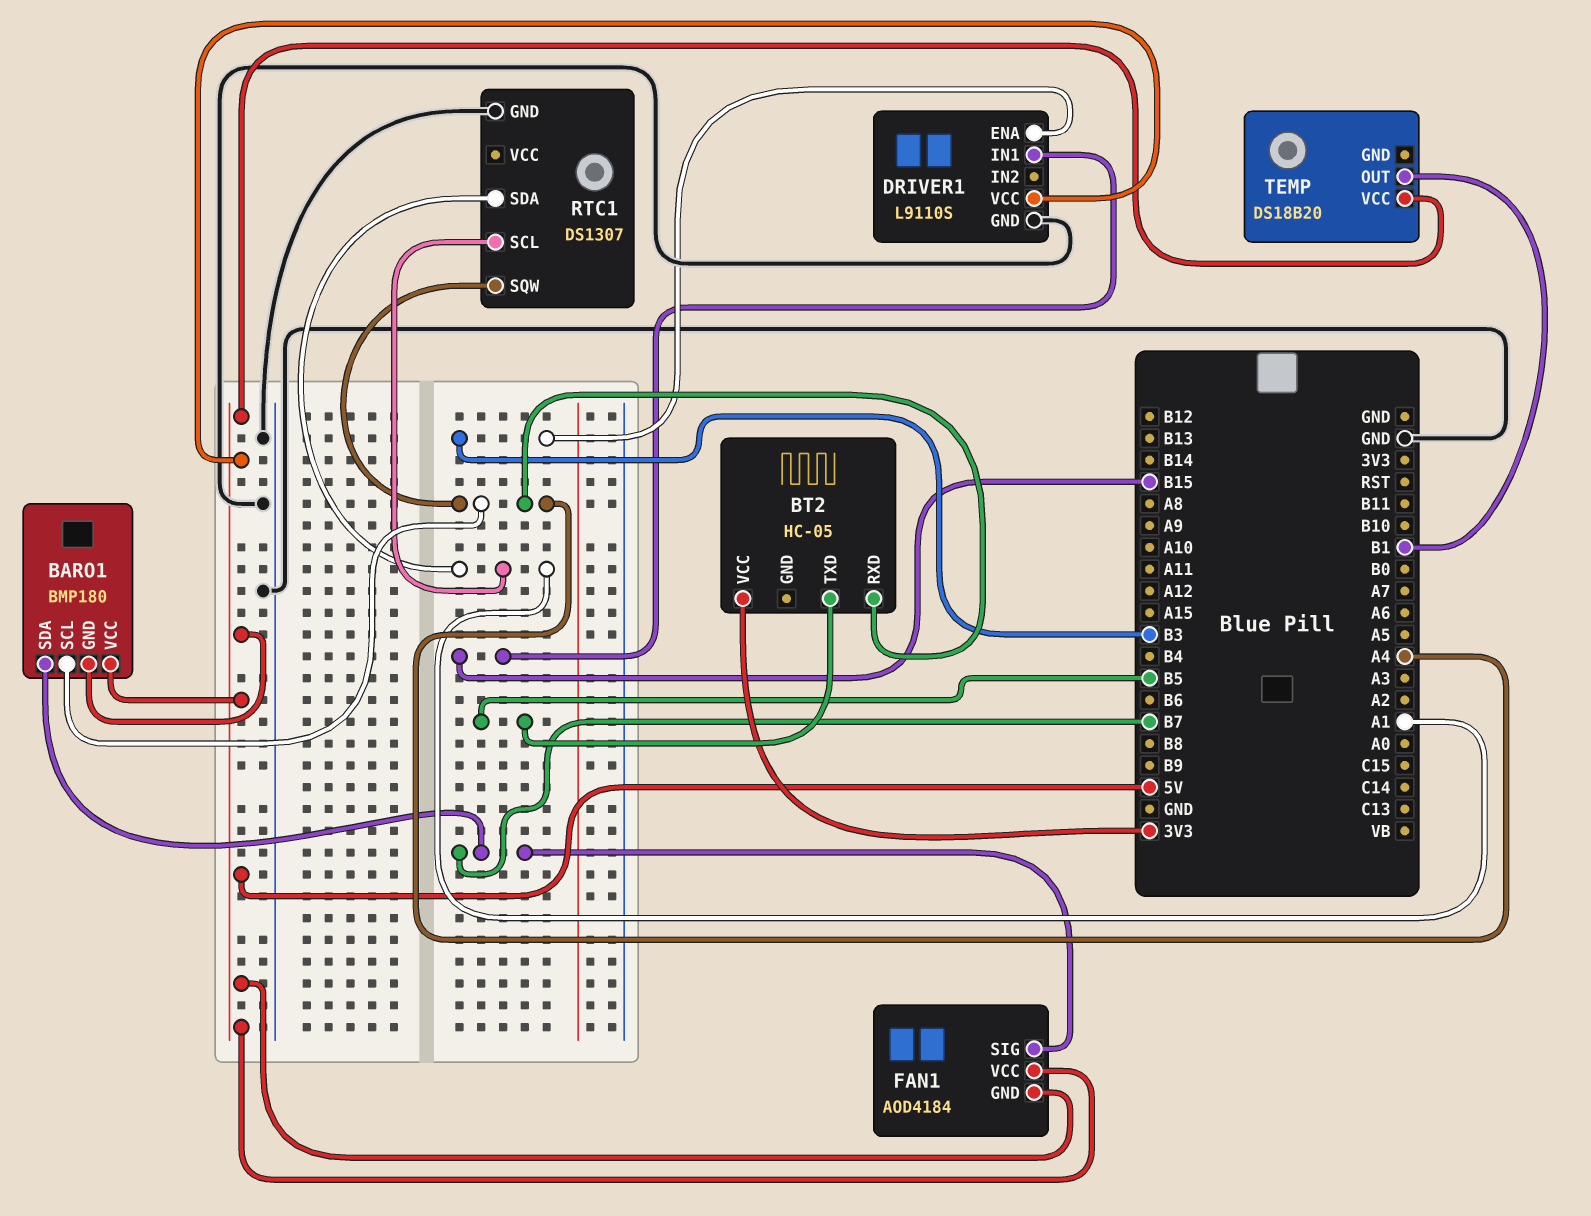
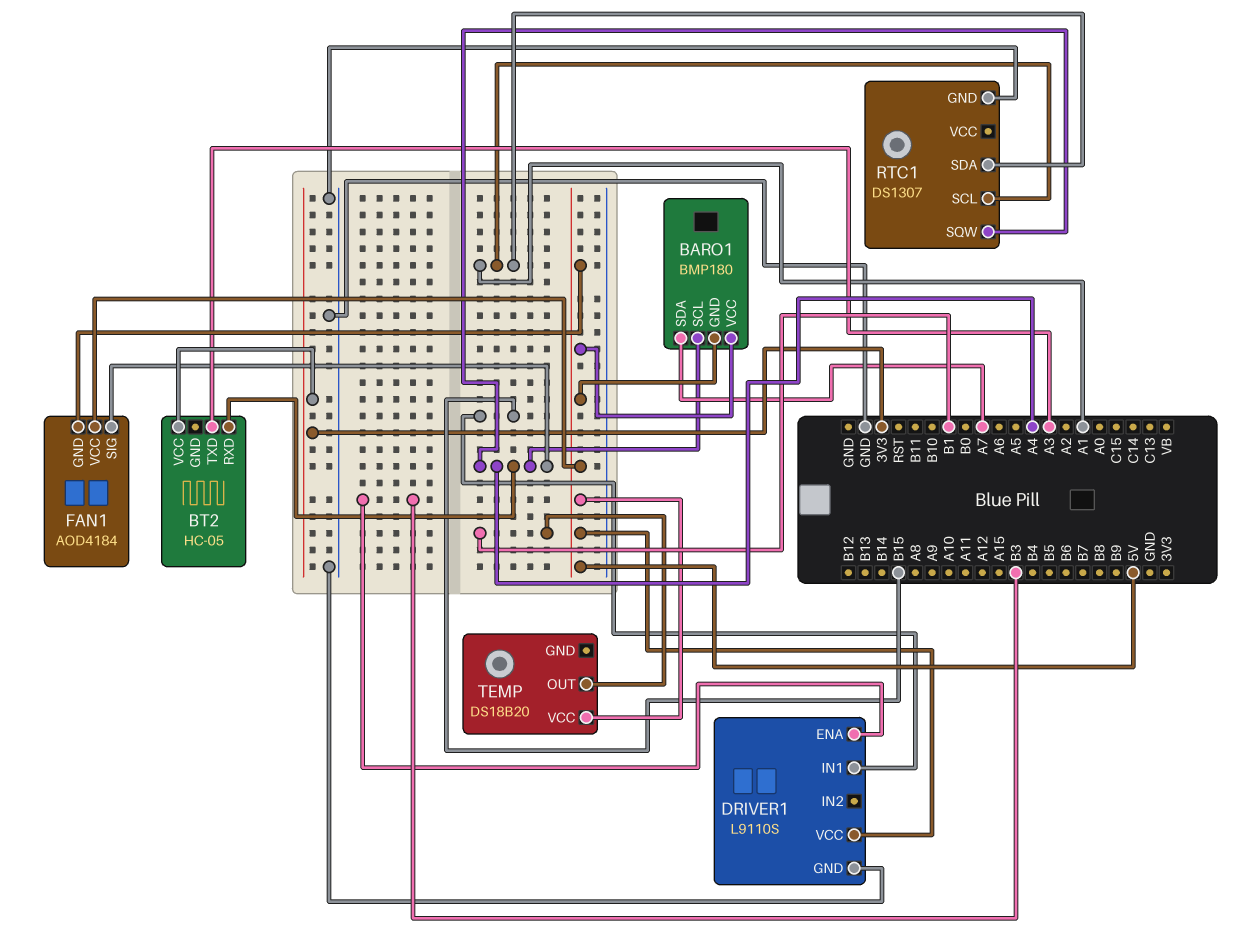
BARO1 pin SDA: B7 -> A7
BT2 pin TXD: B5 -> A3
FAN1 pin SIG: B7 -> A4

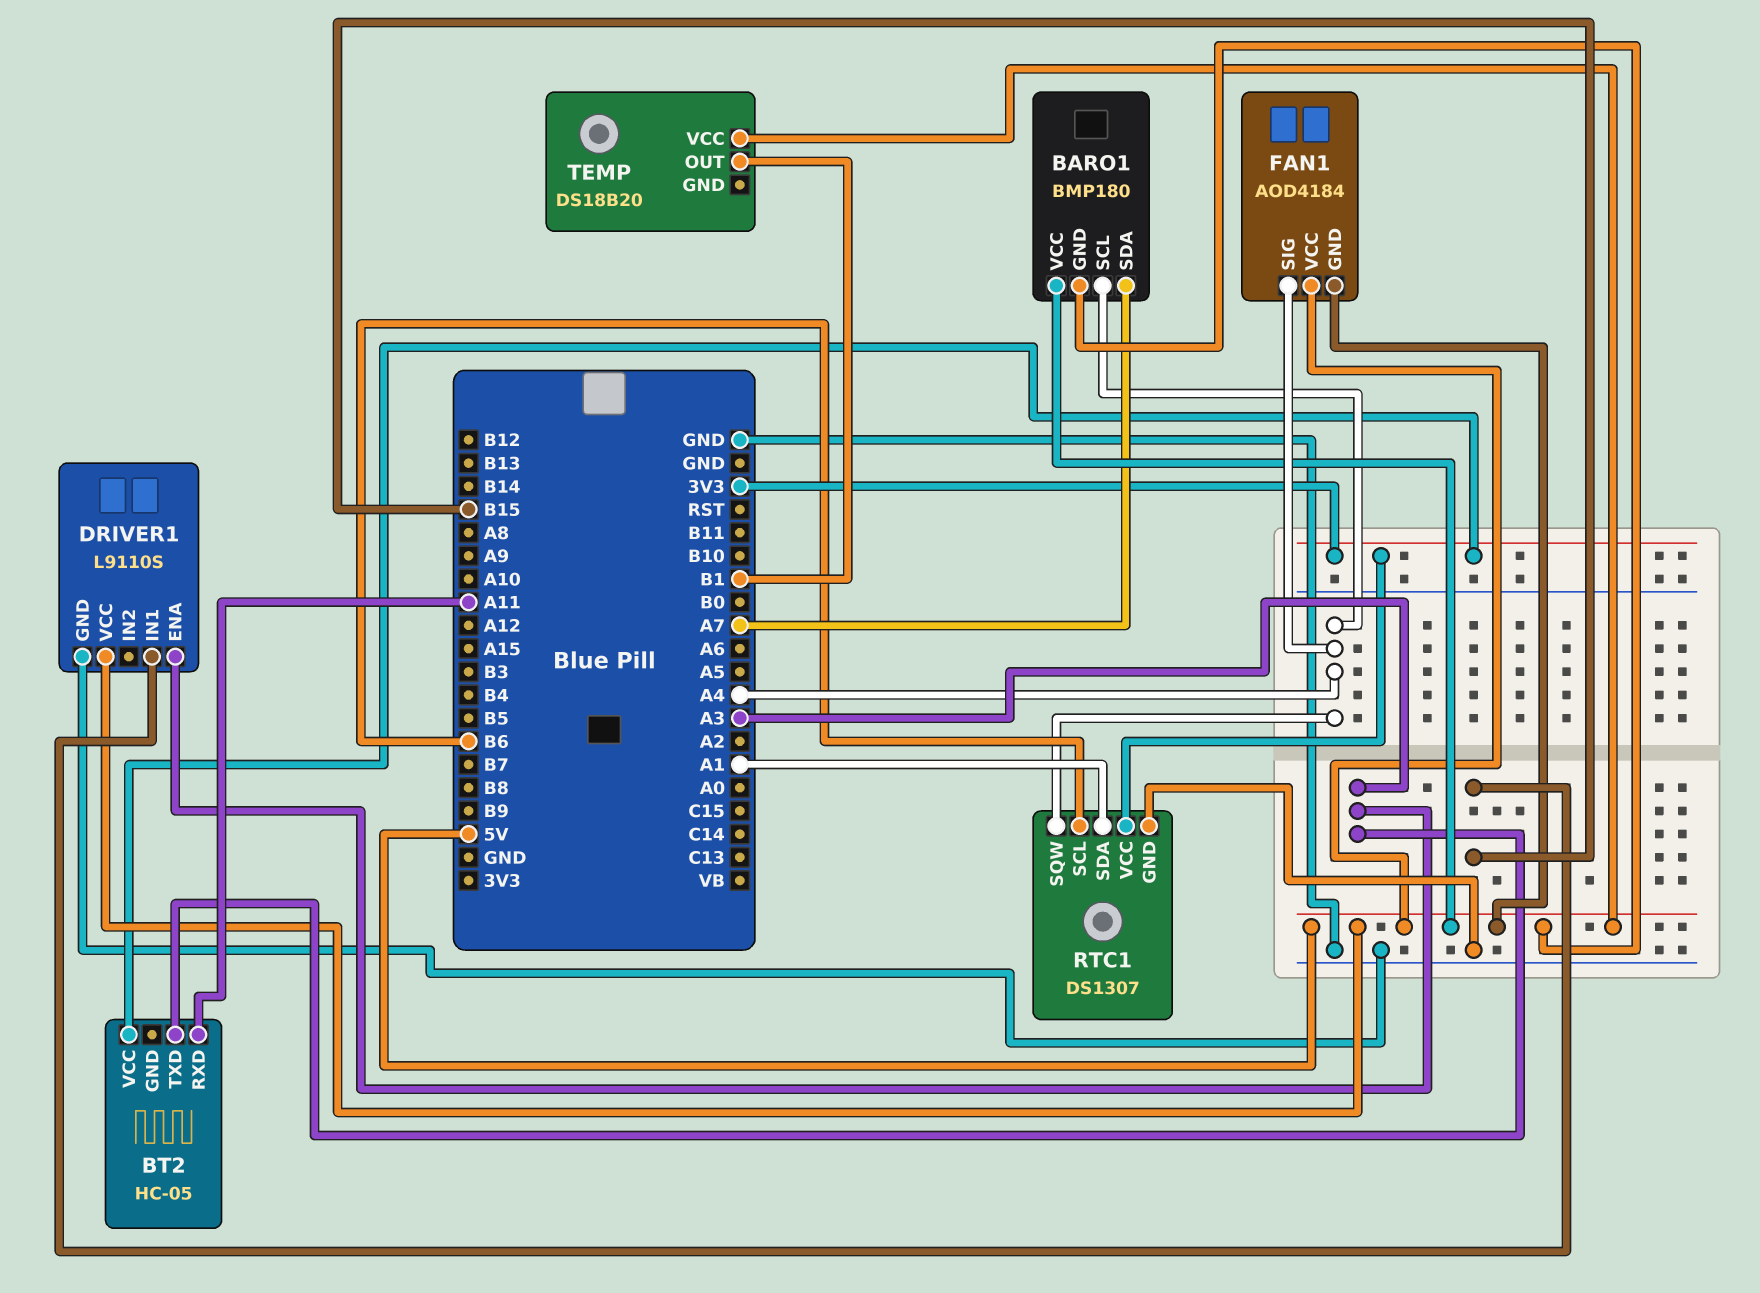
BT2 pin RXD: A4 -> A11
DRIVER1 pin ENA: B3 -> A3
RTC1 pin SCL: A1 -> B6
RTC1 pin VCC: none -> 3V3

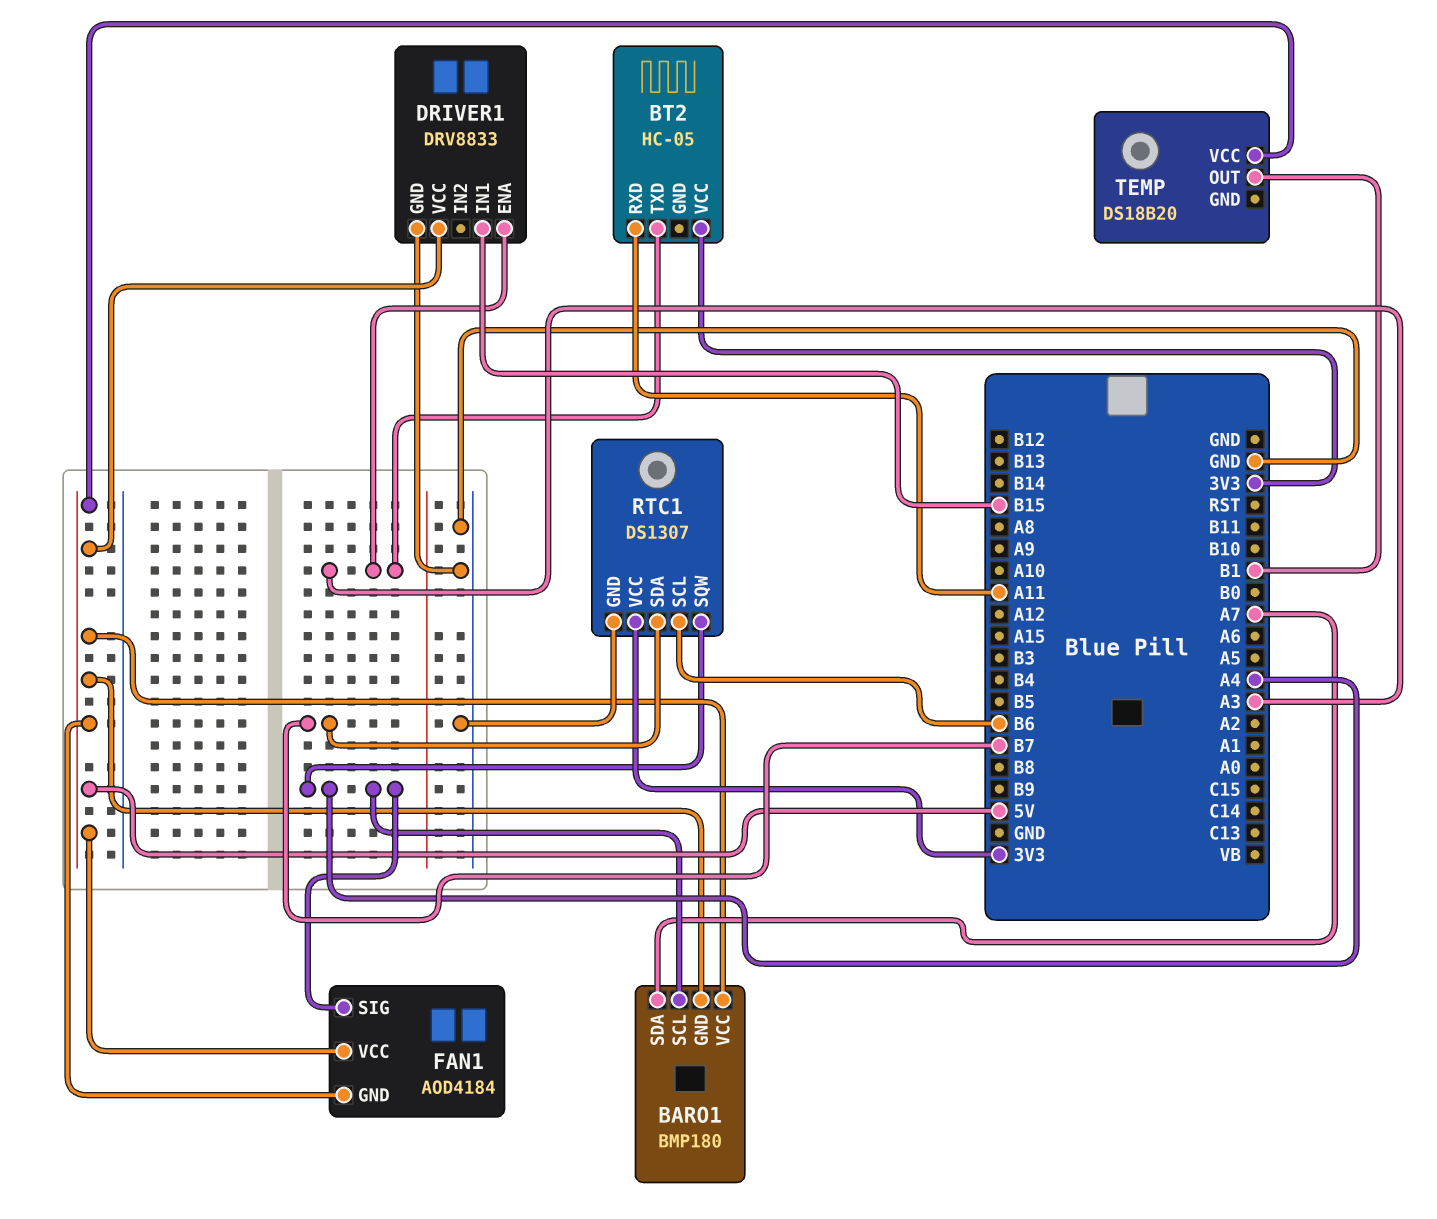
DRIVER1: L9110S -> DRV8833
RTC1 pin SDA: A1 -> B7

